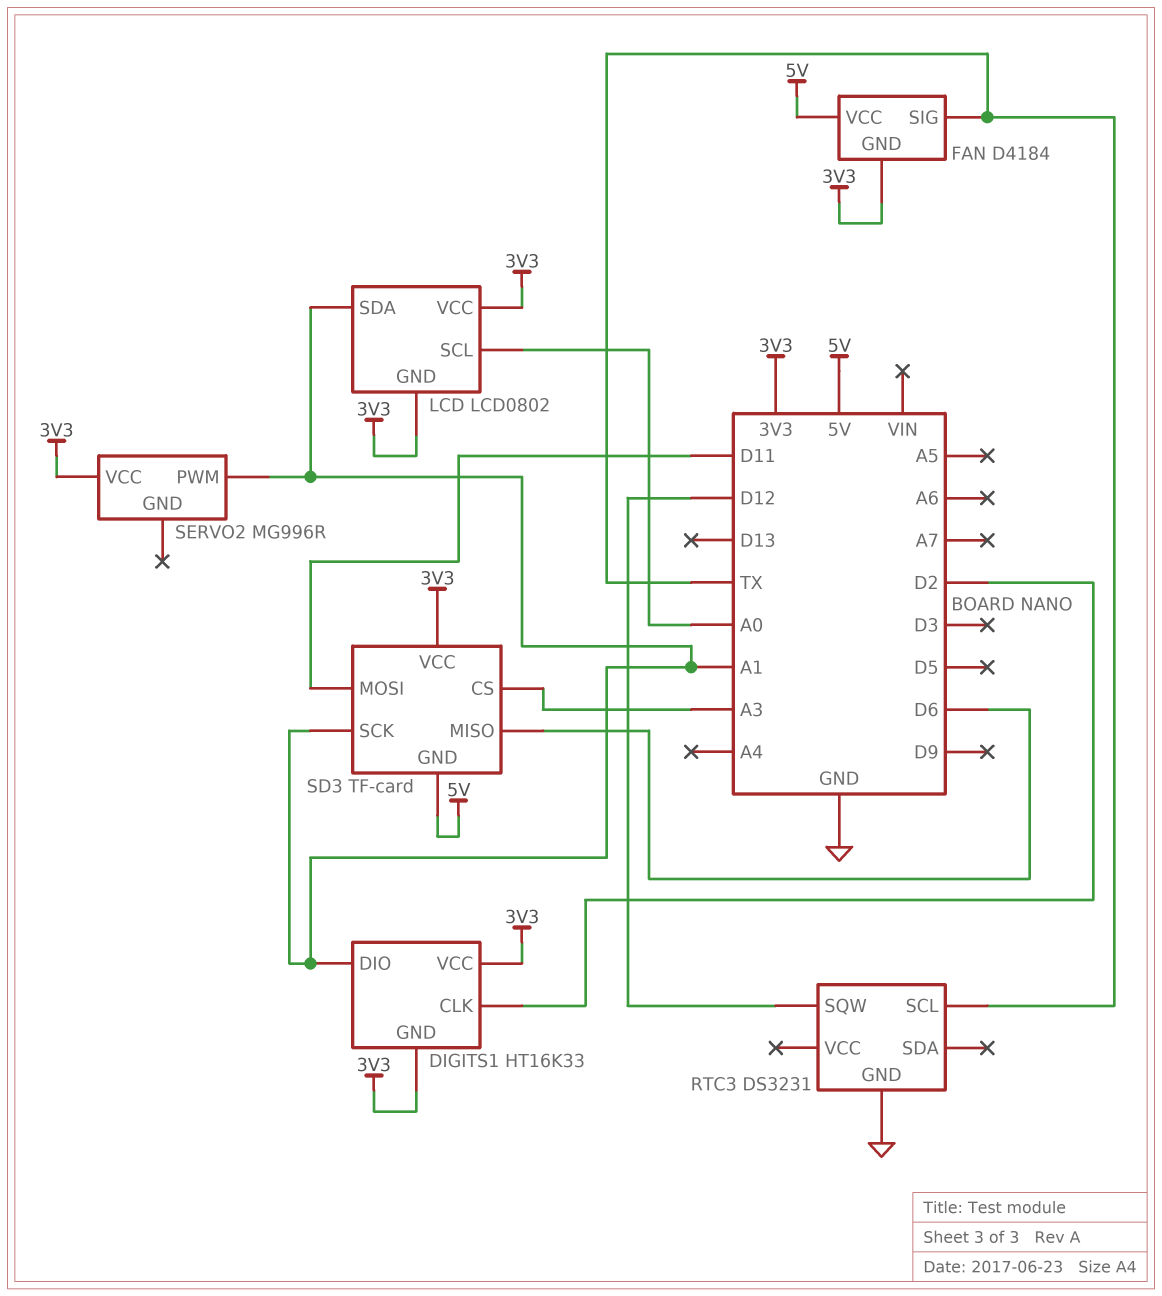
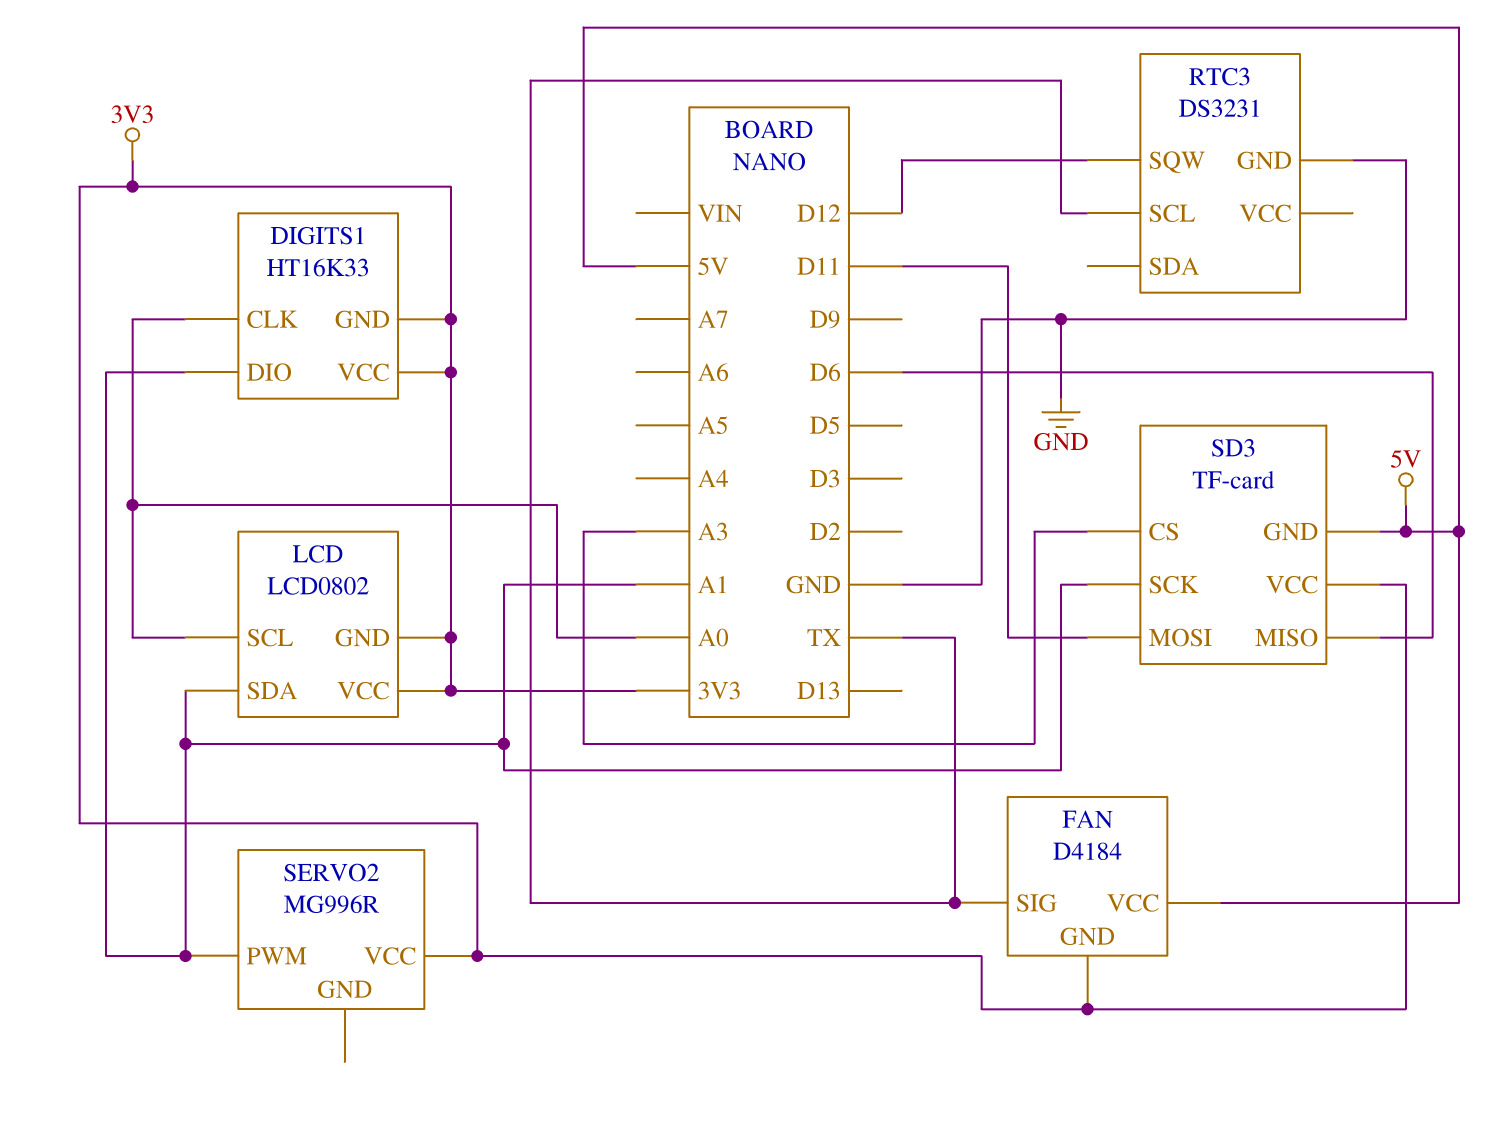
DIGITS1 pin CLK: D2 -> A0

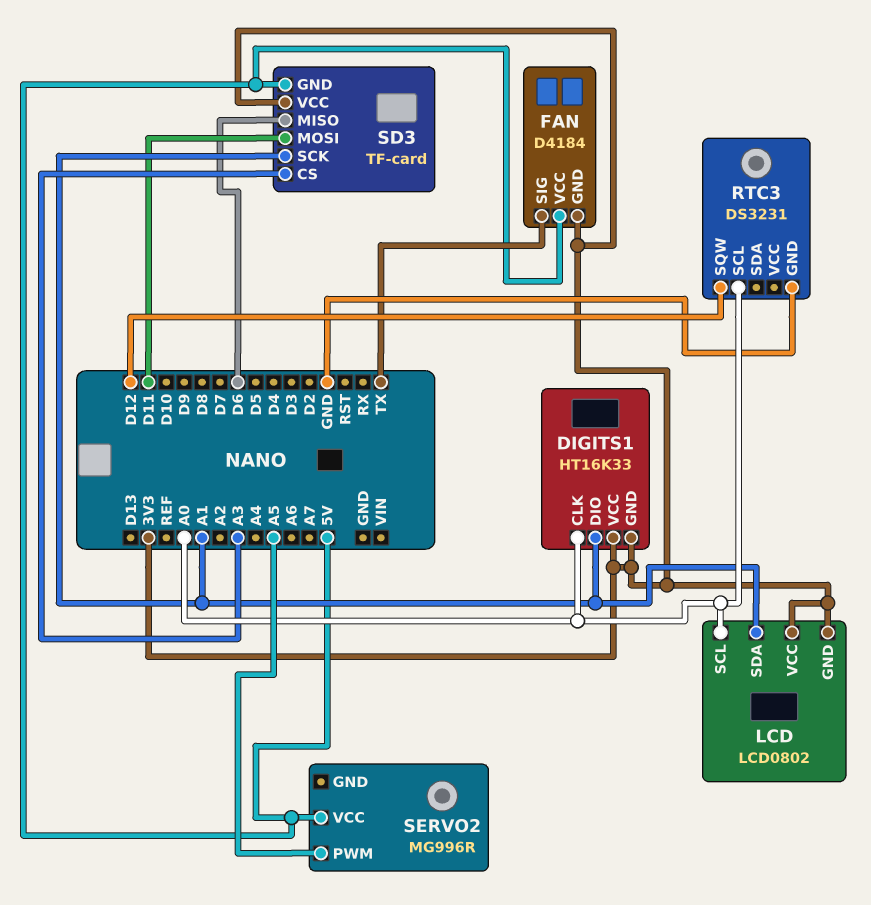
RTC3 pin SCL: TX -> A0
SERVO2 pin PWM: A1 -> A5
SERVO2 pin VCC: 3V3 -> 5V

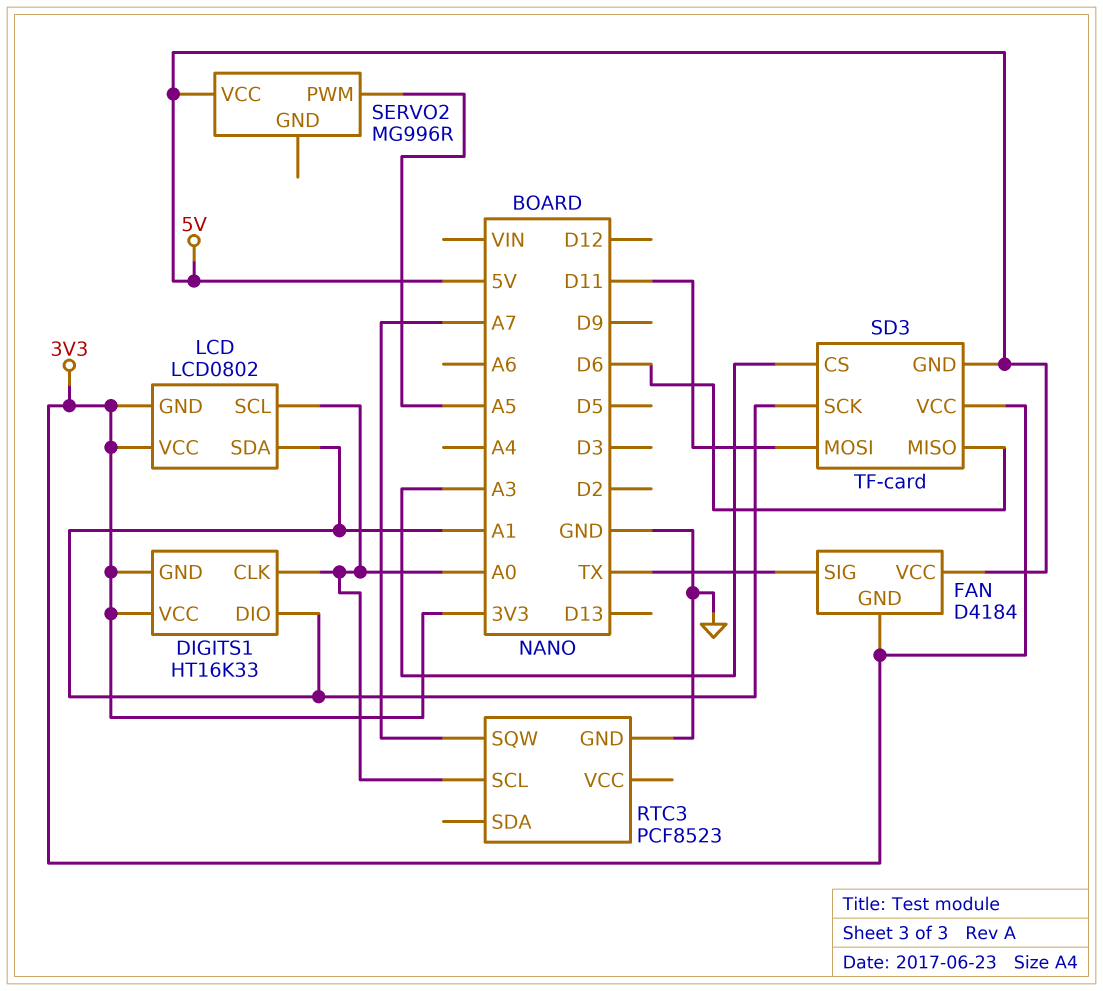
RTC3: DS3231 -> PCF8523
RTC3 pin SQW: D12 -> A7

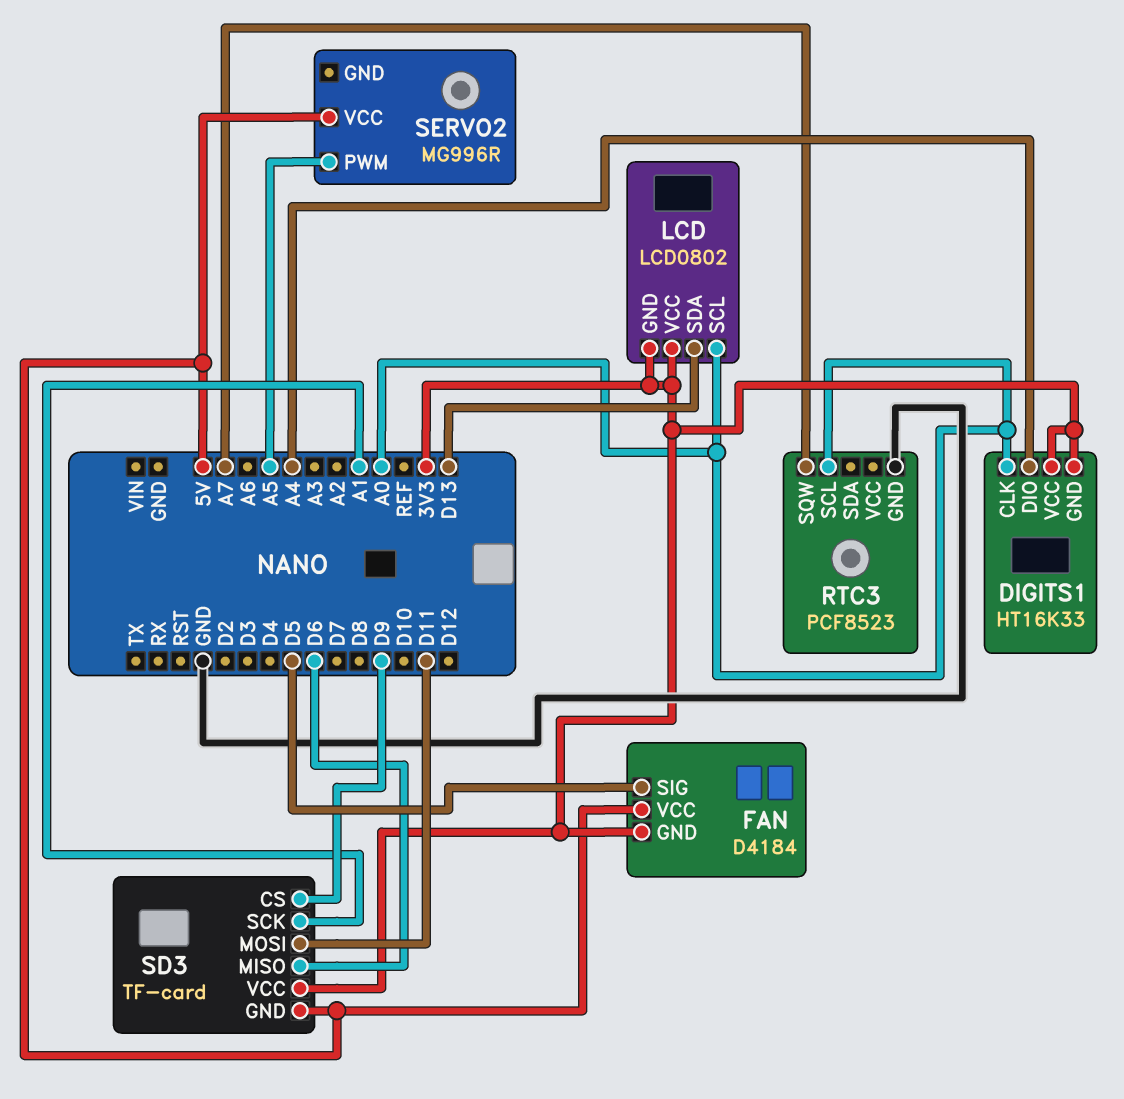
DIGITS1 pin DIO: A1 -> A4
FAN pin SIG: TX -> D5
LCD pin SDA: A1 -> D13
SD3 pin CS: A3 -> D9

